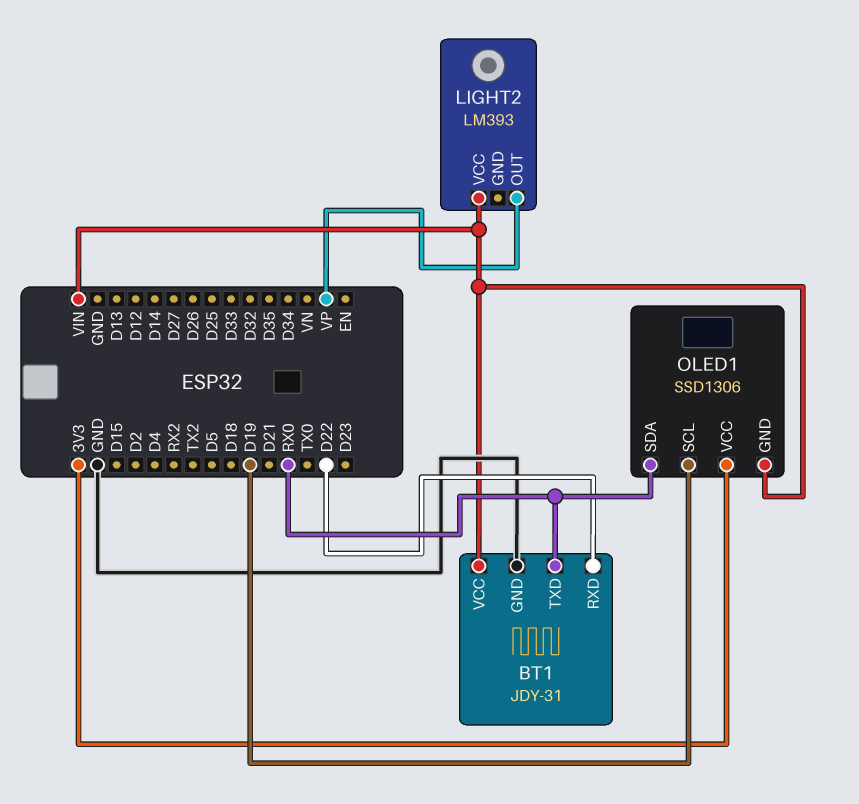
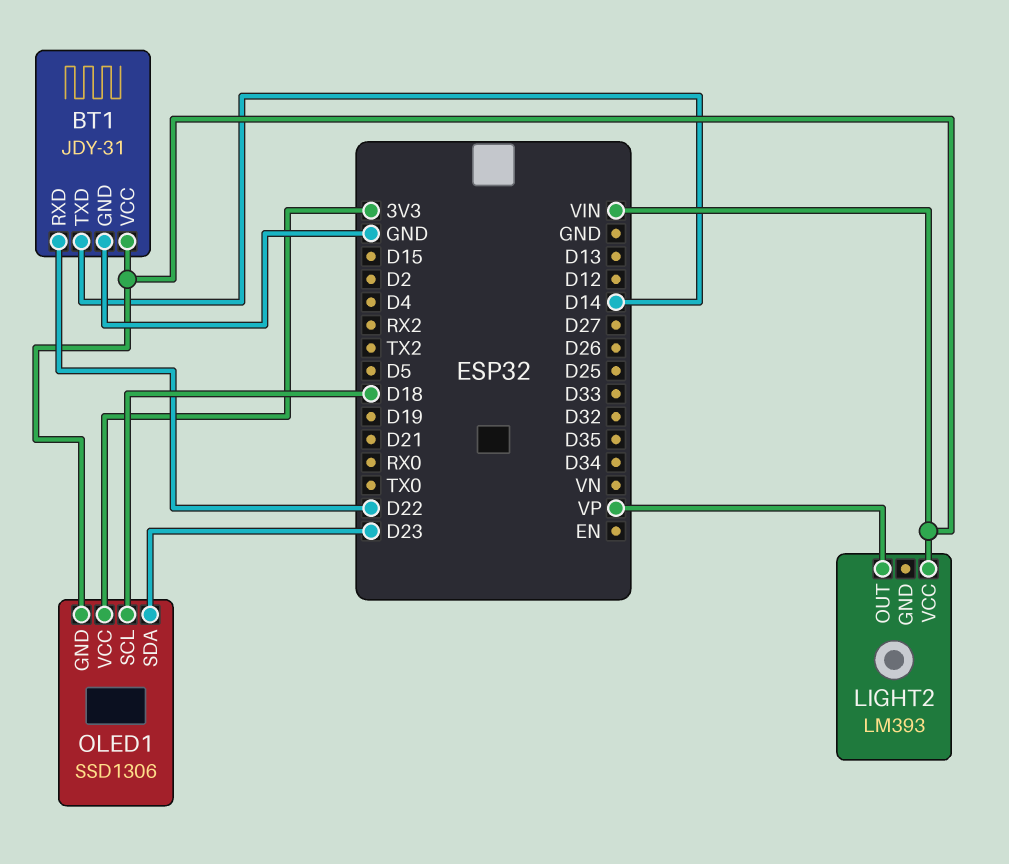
BT1 pin TXD: RX0 -> D14
OLED1 pin SCL: D19 -> D18
OLED1 pin SDA: RX0 -> D23

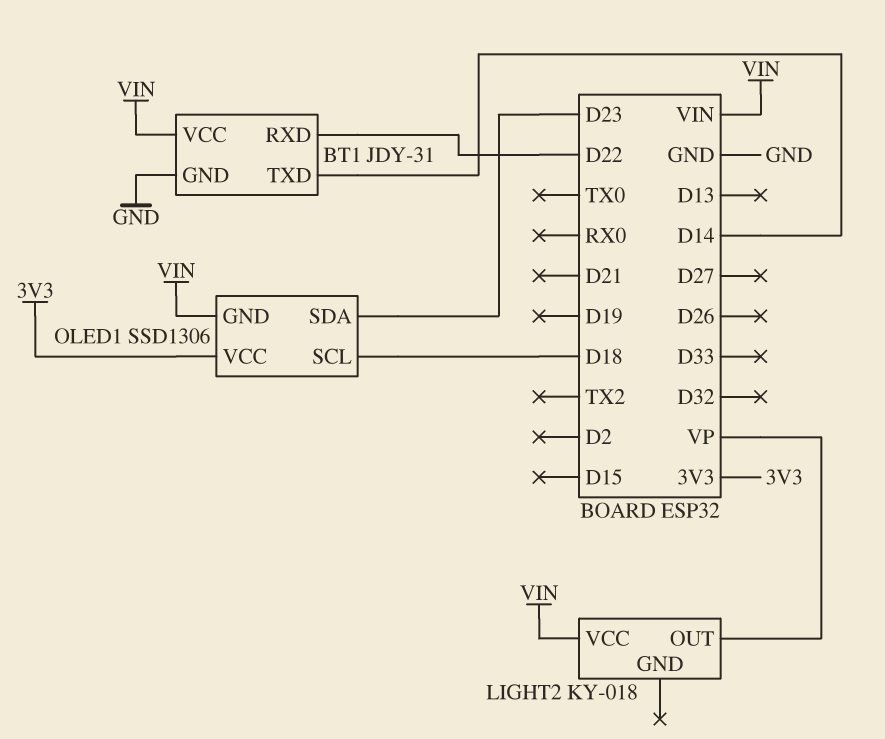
LIGHT2: LM393 -> KY-018

